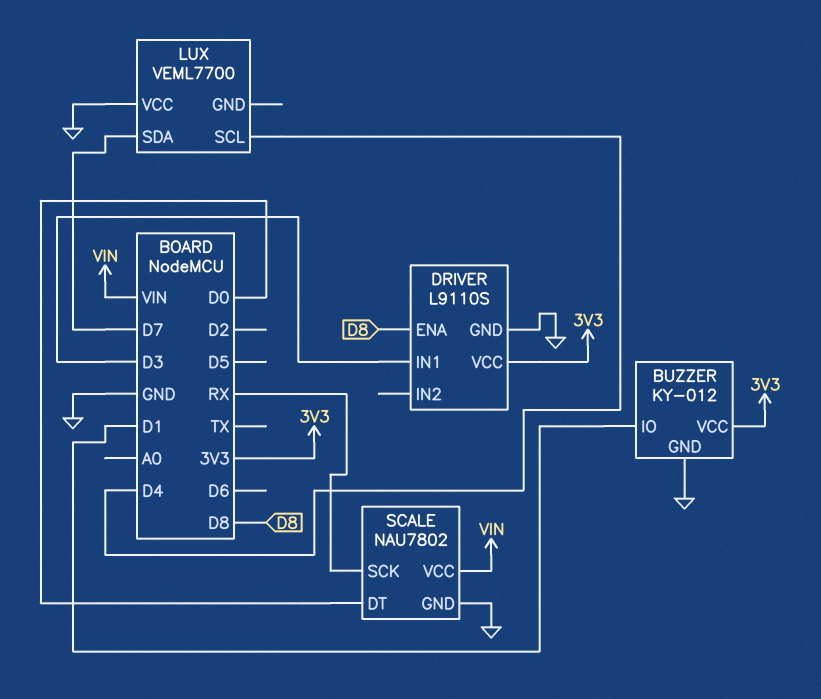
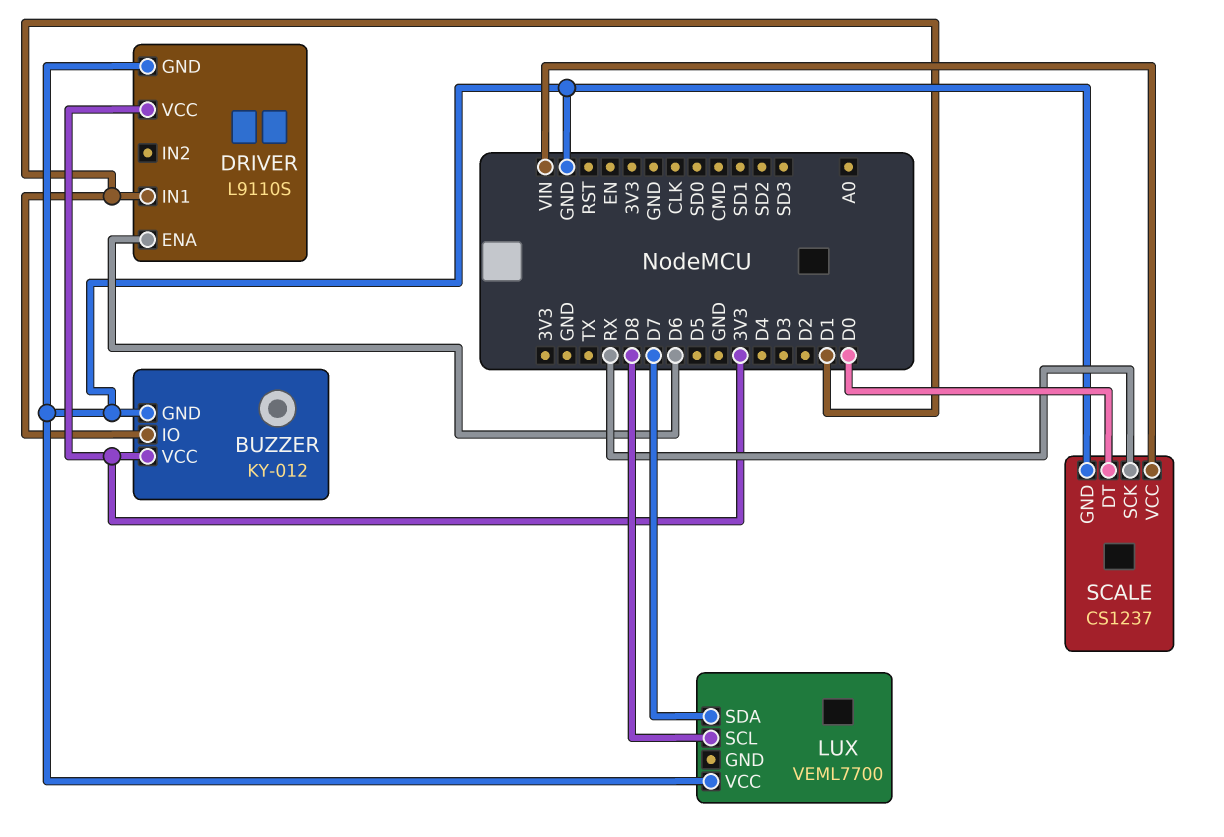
DRIVER pin ENA: D8 -> D6
DRIVER pin IN1: D3 -> D1
LUX pin SCL: D4 -> D8
SCALE: NAU7802 -> CS1237

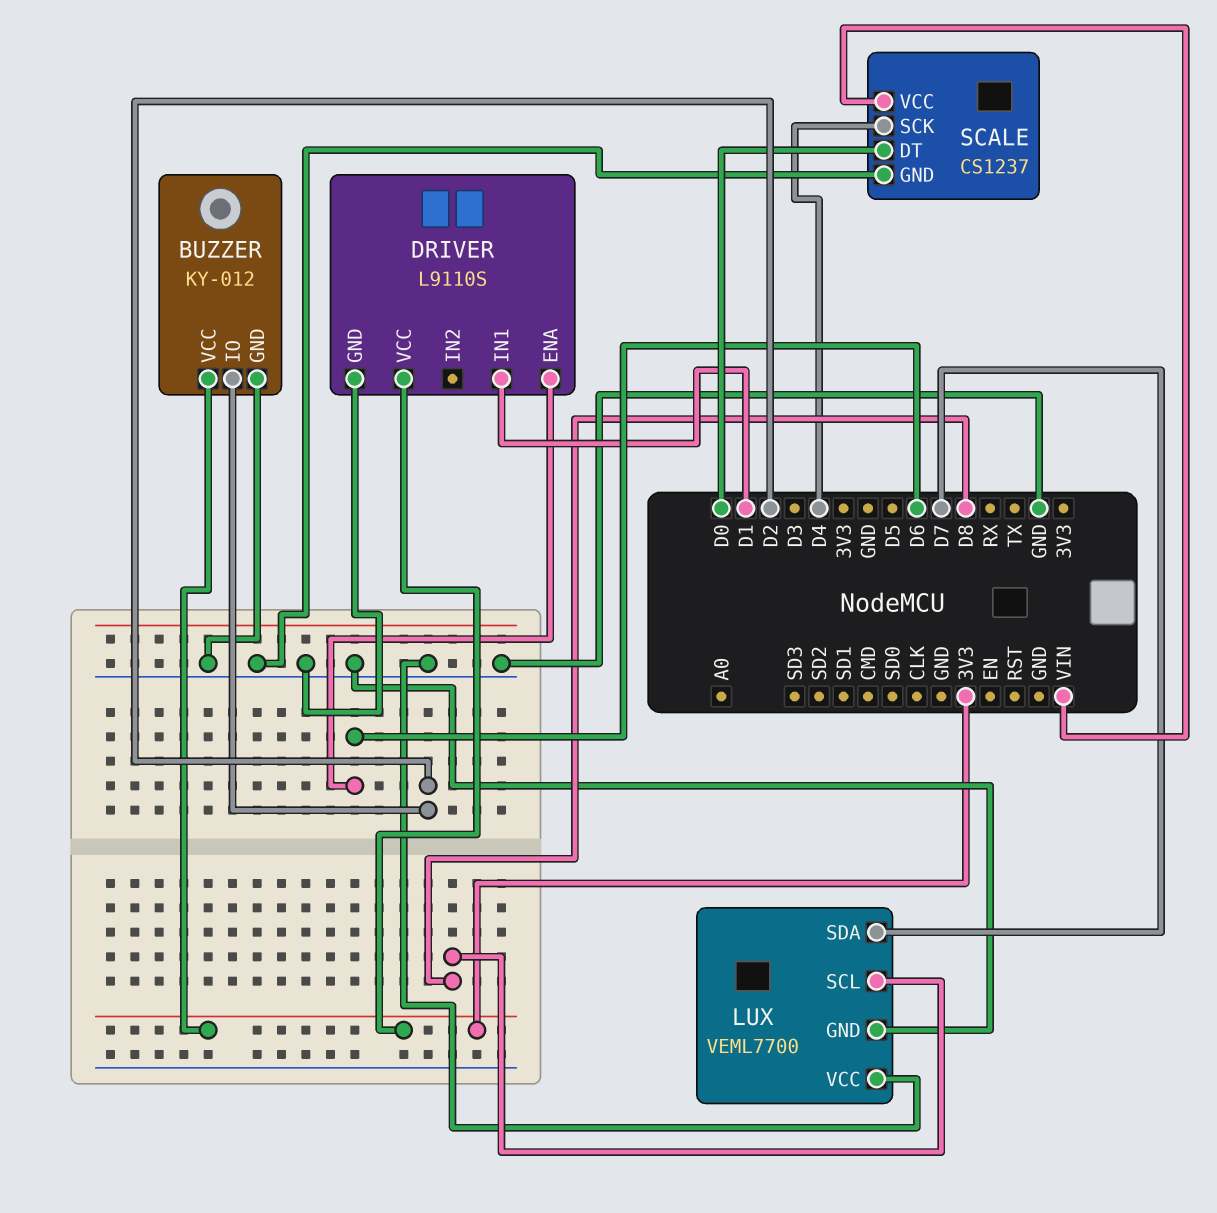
BUZZER pin IO: D1 -> D2
LUX pin GND: none -> GND
SCALE pin SCK: RX -> D4

